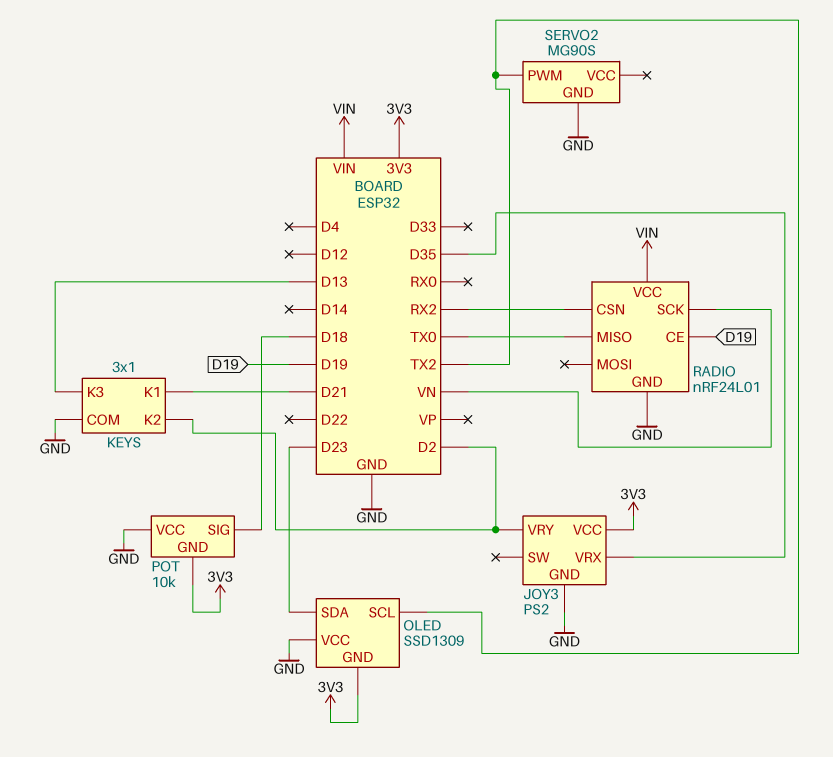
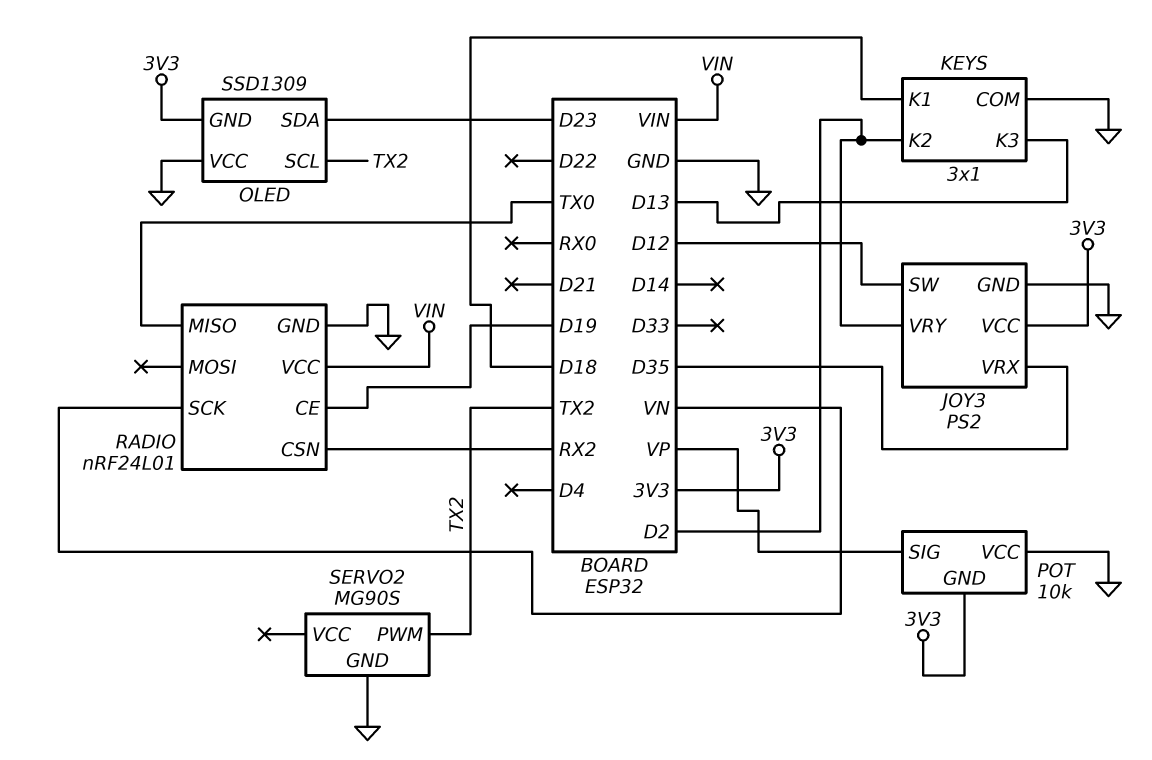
JOY3 pin SW: none -> D12
KEYS pin K1: D21 -> D18
POT pin SIG: D18 -> VP

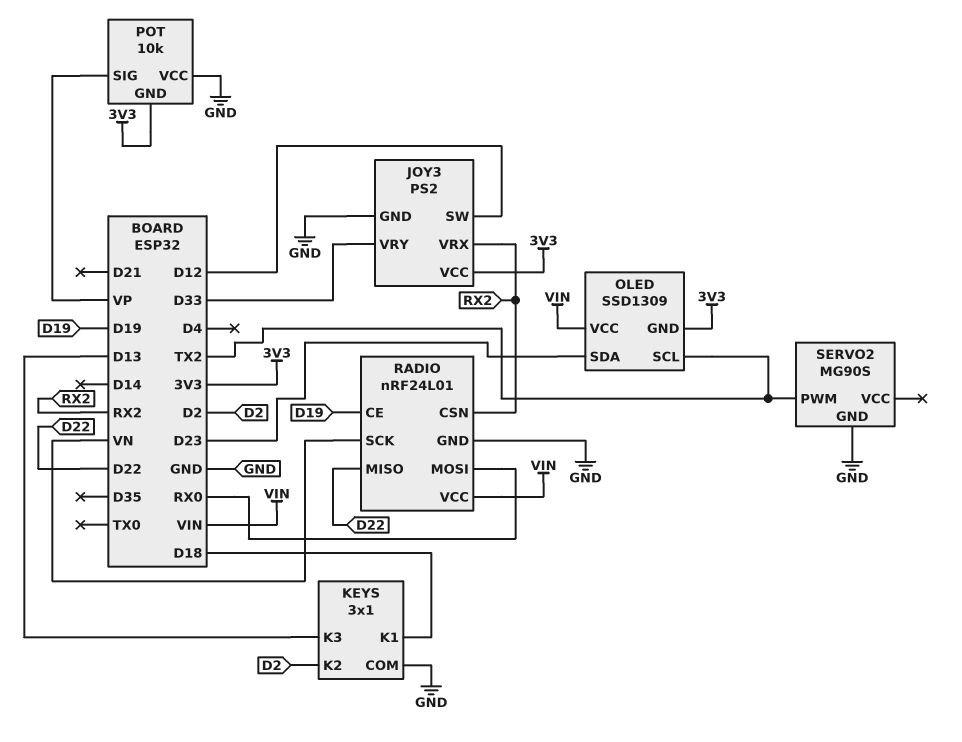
JOY3 pin VRX: D35 -> RX2
JOY3 pin VRY: D2 -> D33
OLED pin VCC: GND -> VIN
RADIO pin MISO: TX0 -> D22
RADIO pin MOSI: none -> RX0

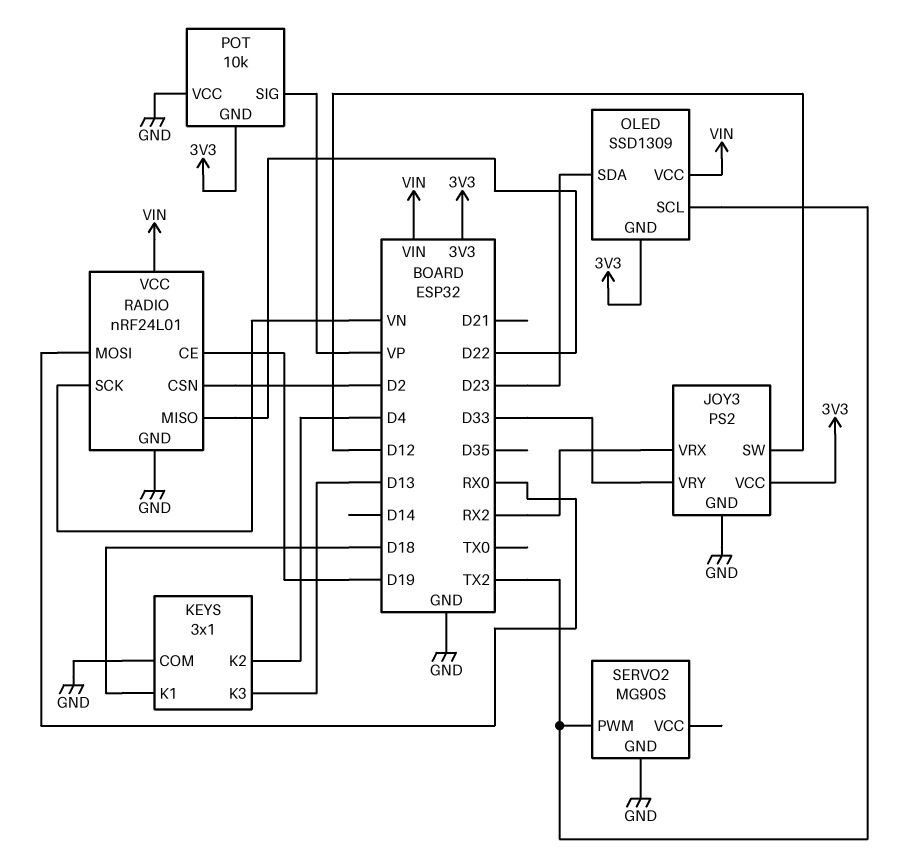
KEYS pin K2: D2 -> D4
RADIO pin CSN: RX2 -> D2

